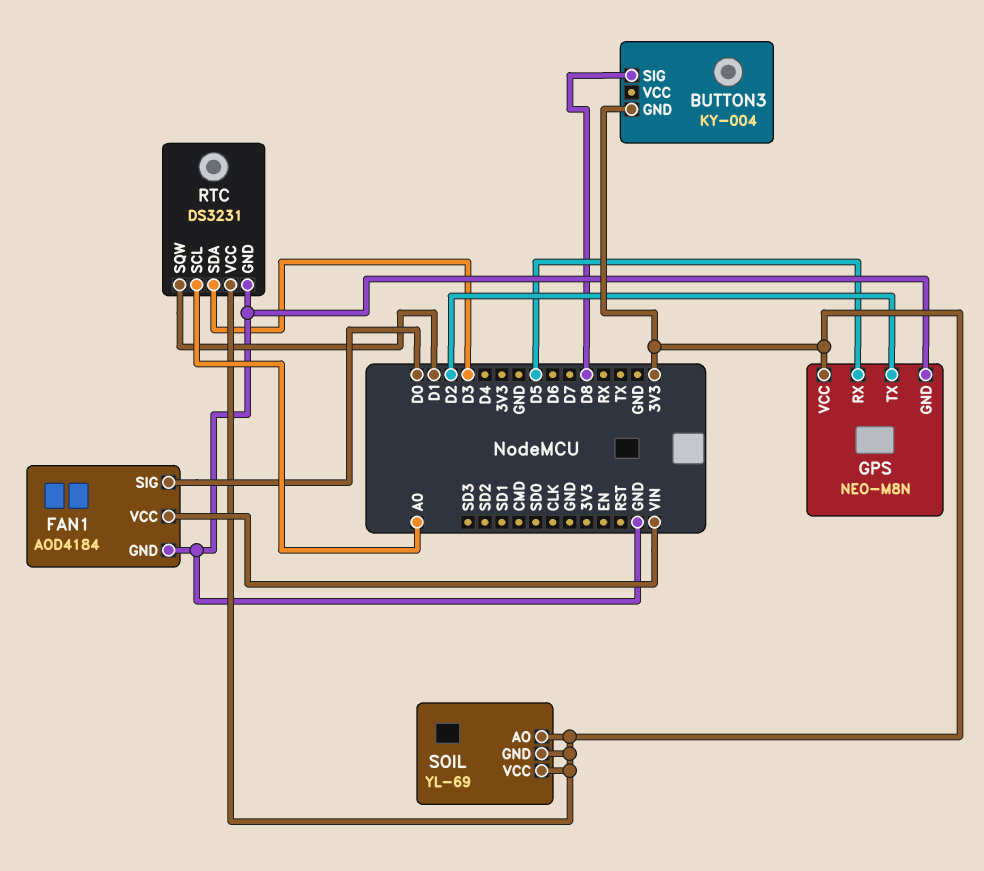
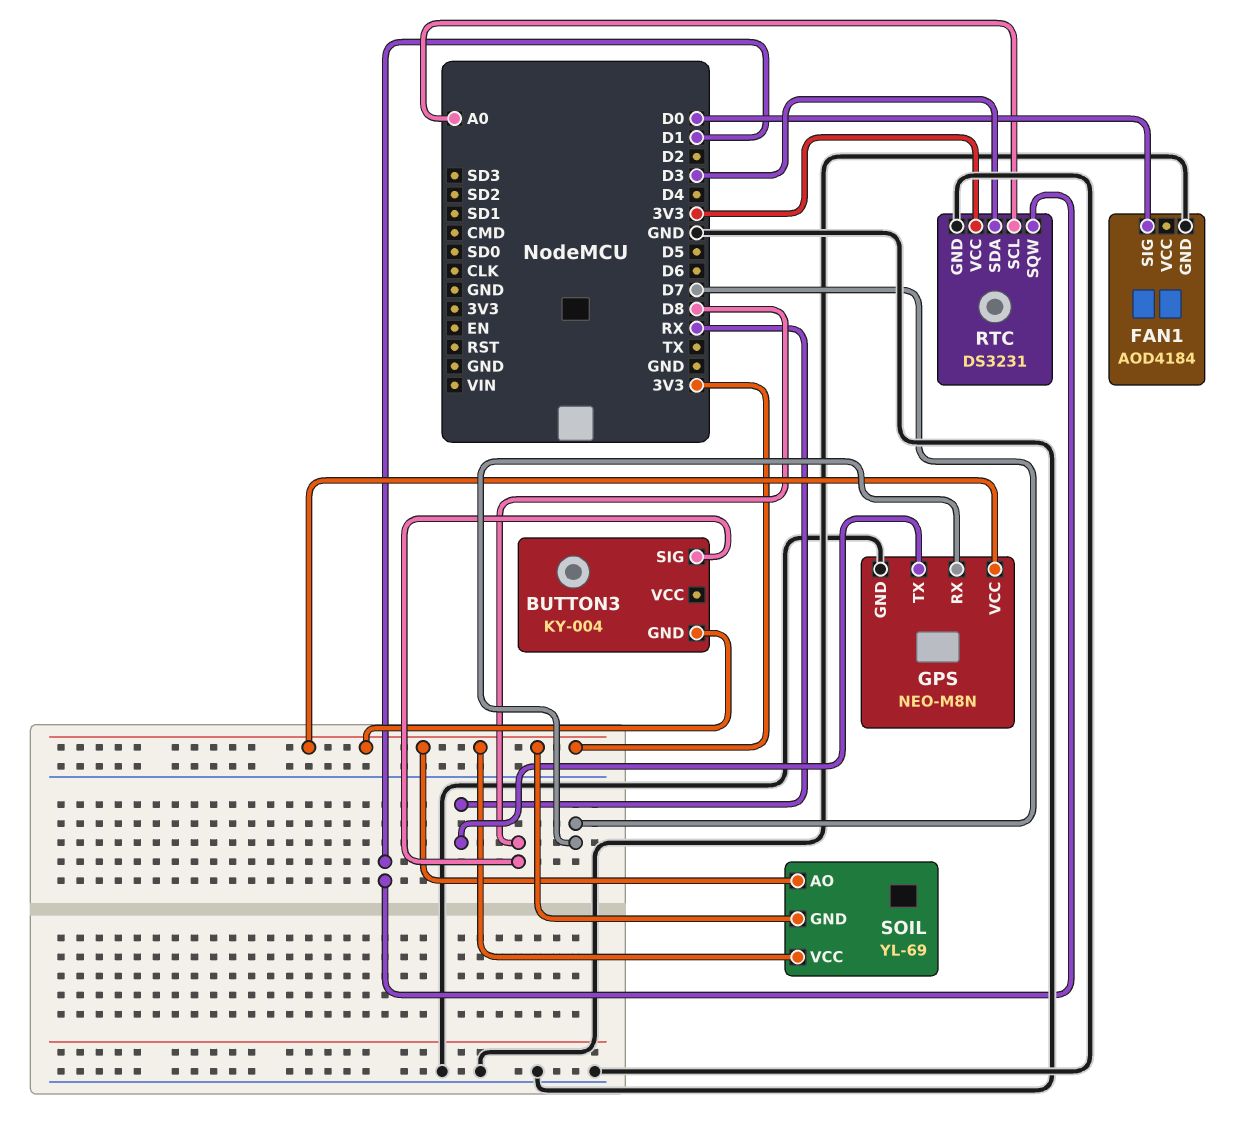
FAN1 pin VCC: VIN -> none
GPS pin RX: D5 -> D7
GPS pin TX: D2 -> RX

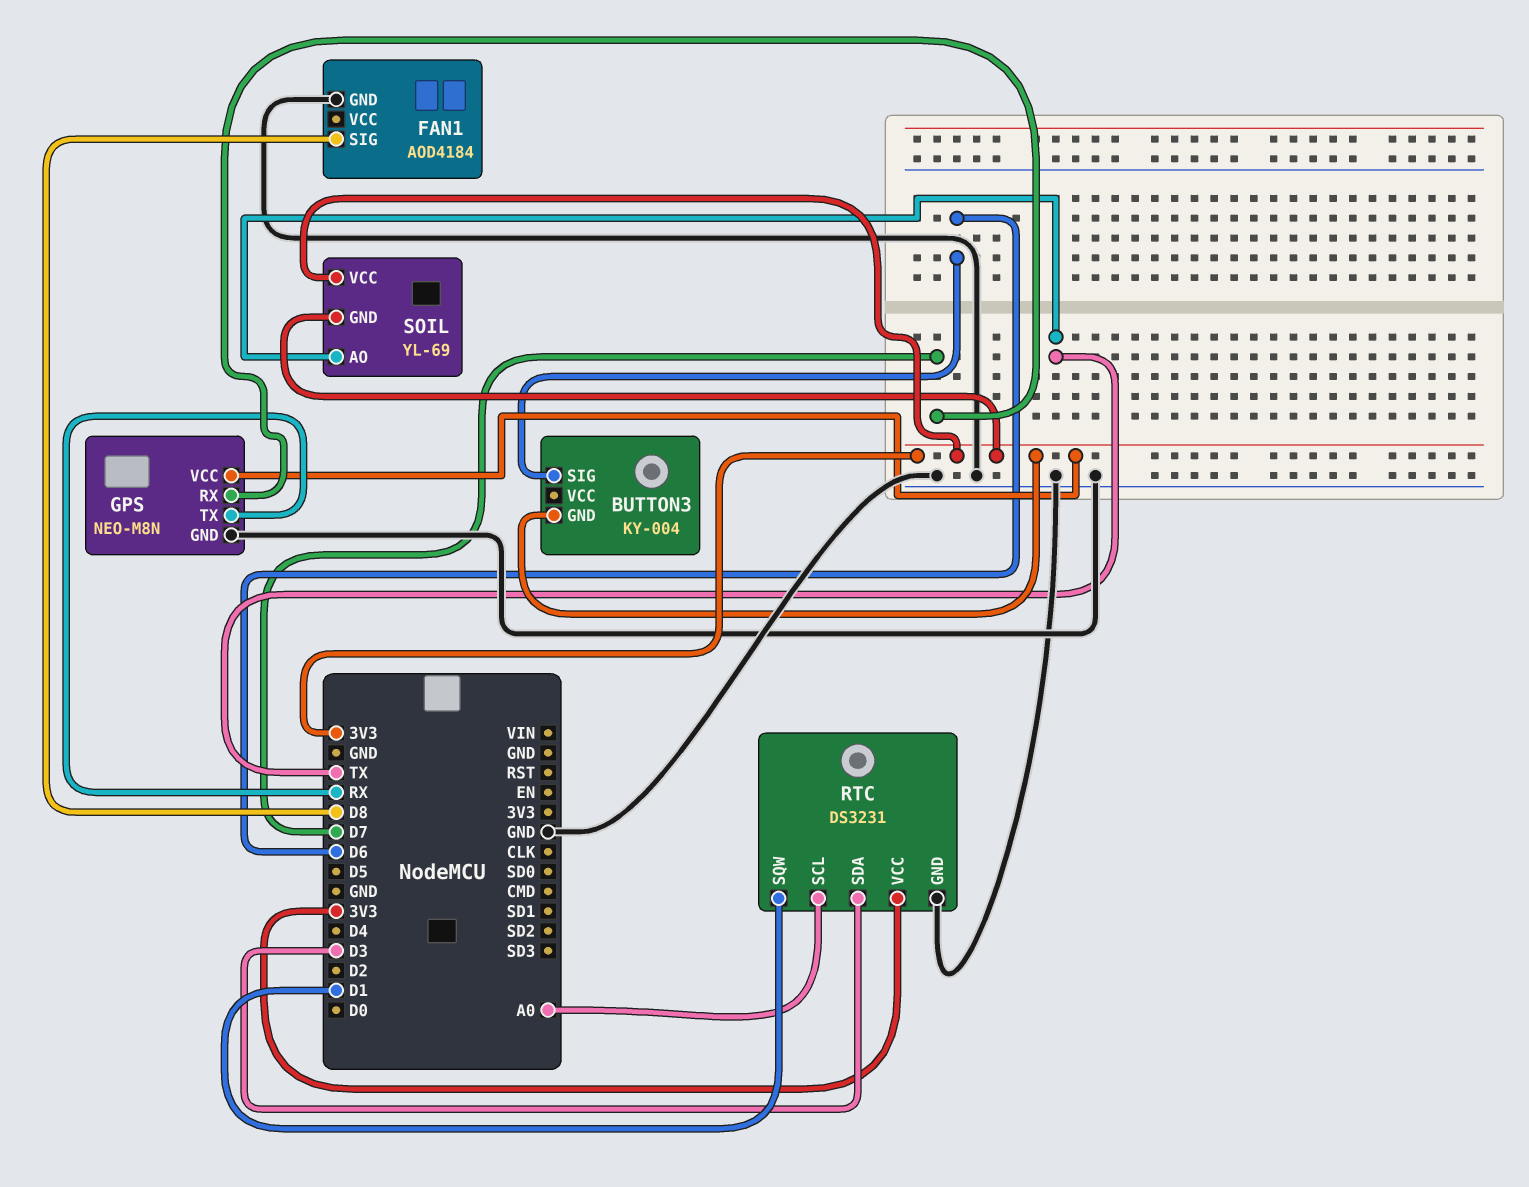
BUTTON3 pin SIG: D8 -> D6
FAN1 pin SIG: D0 -> D8
SOIL pin AO: 3V3 -> TX

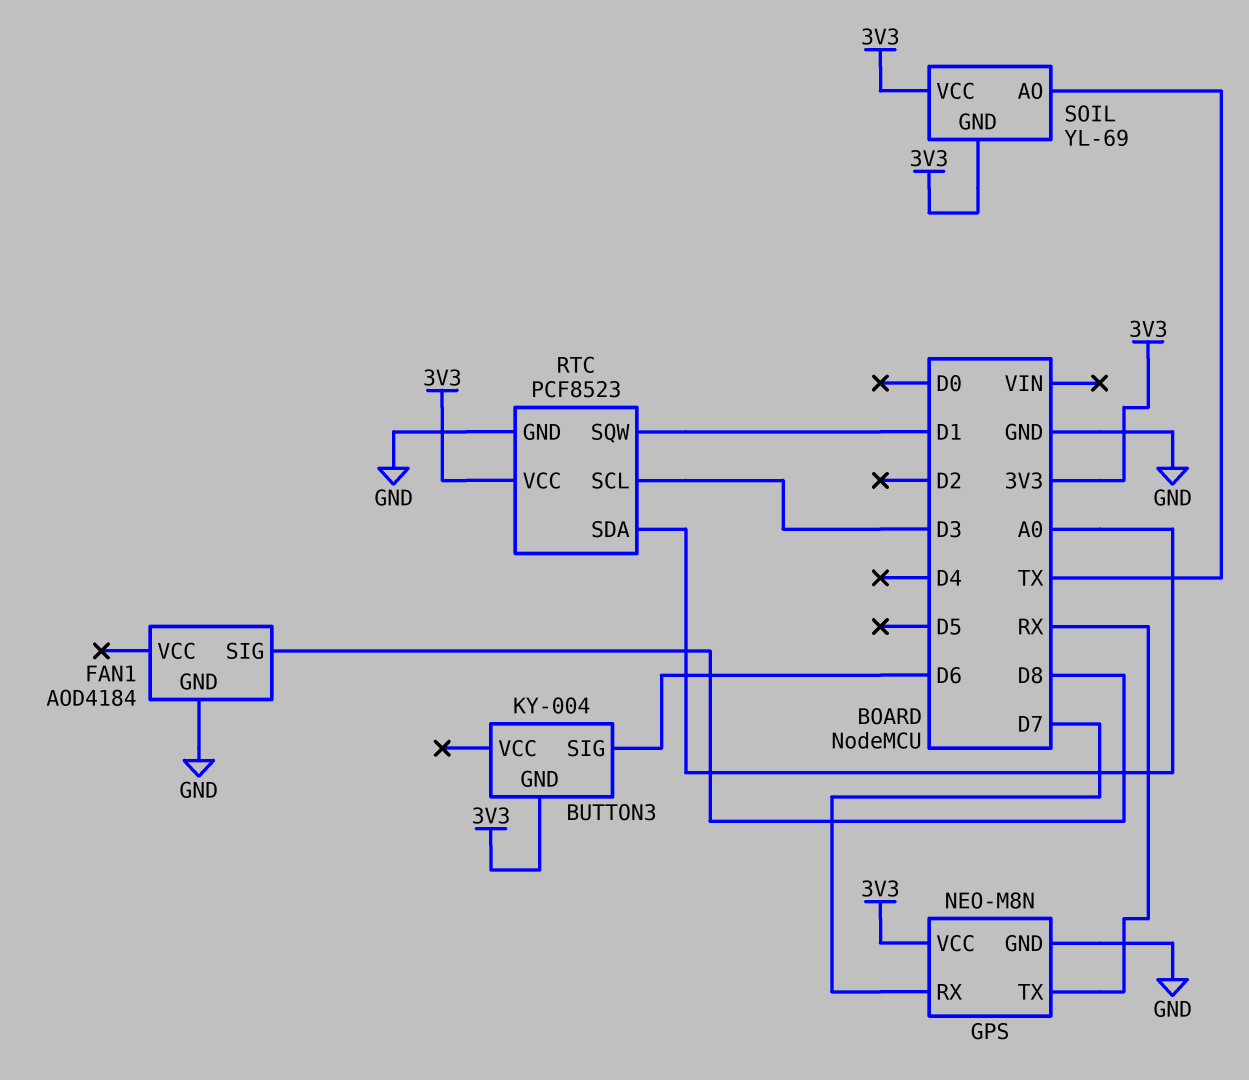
RTC: DS3231 -> PCF8523
RTC pin SCL: A0 -> D3
RTC pin SDA: D3 -> A0

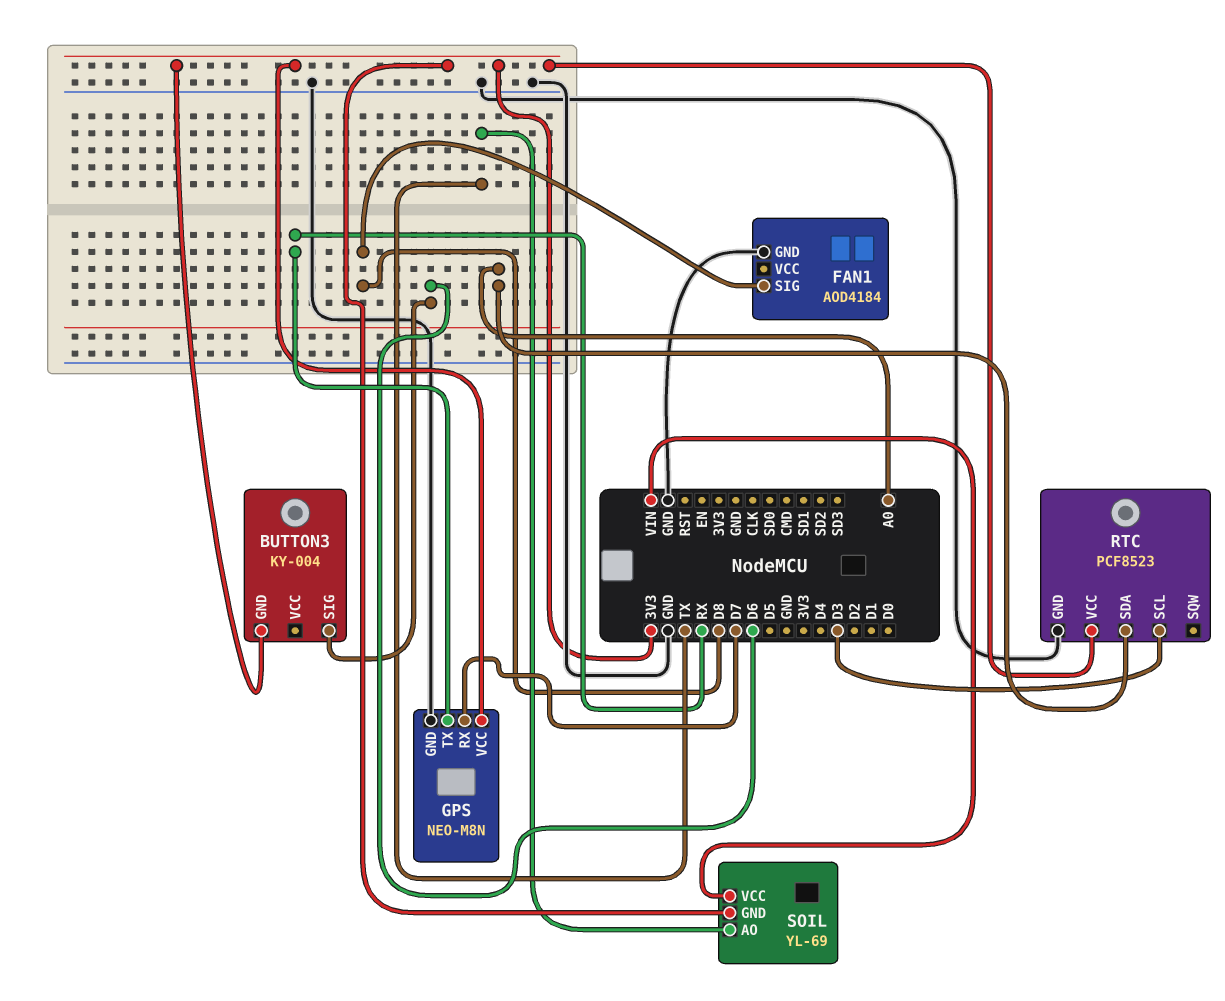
RTC pin SQW: D1 -> none
SOIL pin VCC: 3V3 -> VIN

